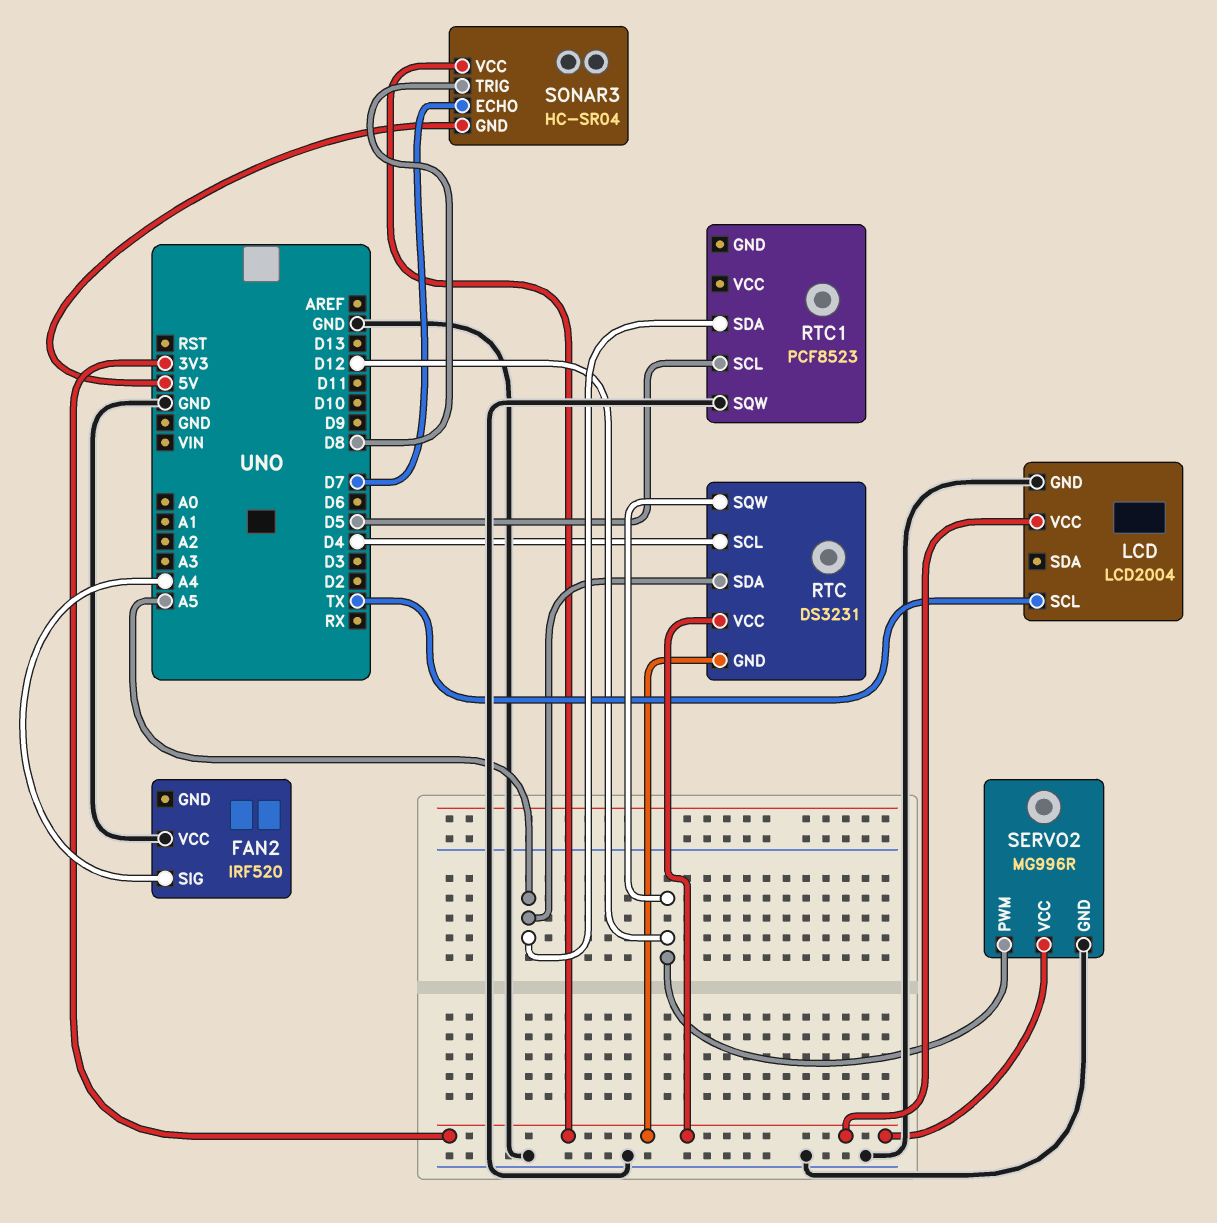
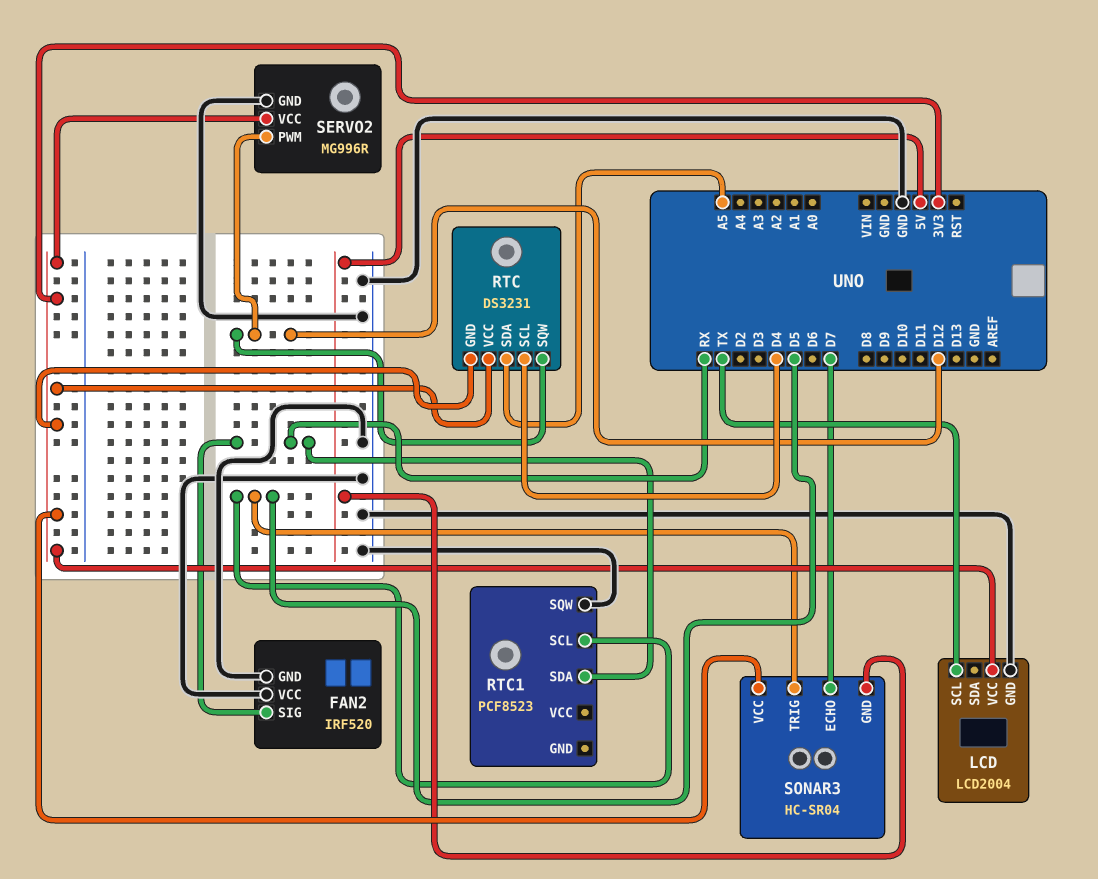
FAN2 pin GND: none -> GND
FAN2 pin SIG: A4 -> RX
RTC1 pin SDA: A5 -> RX
SONAR3 pin TRIG: D8 -> D5

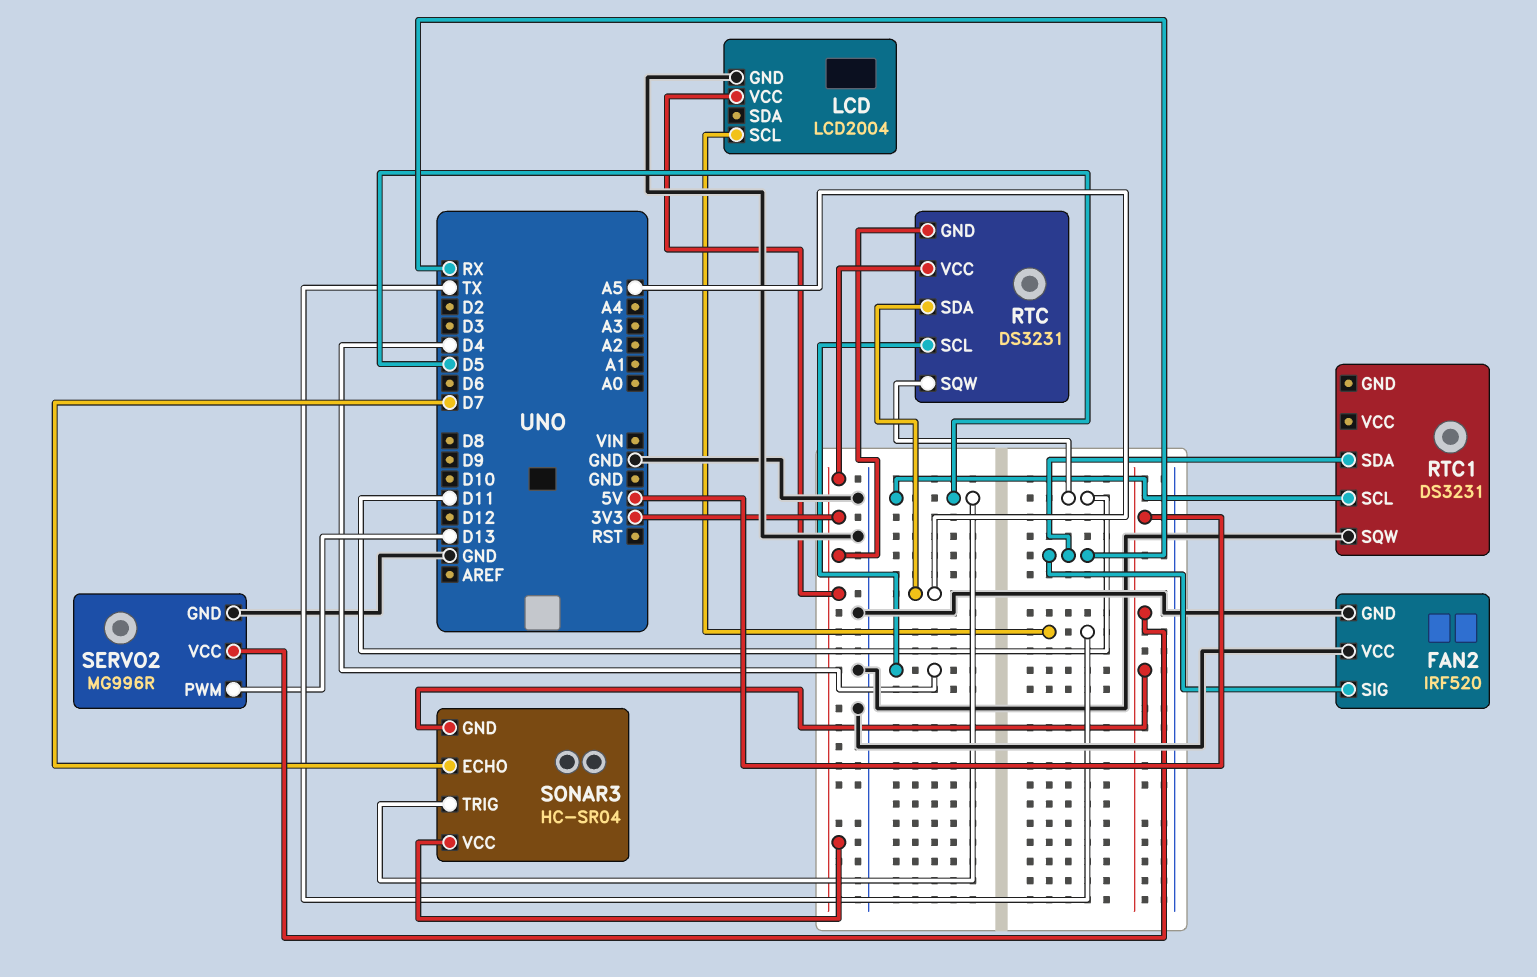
RTC pin SQW: D12 -> D11
RTC1: PCF8523 -> DS3231
SERVO2 pin PWM: D12 -> D13
SERVO2 pin VCC: 3V3 -> 5V

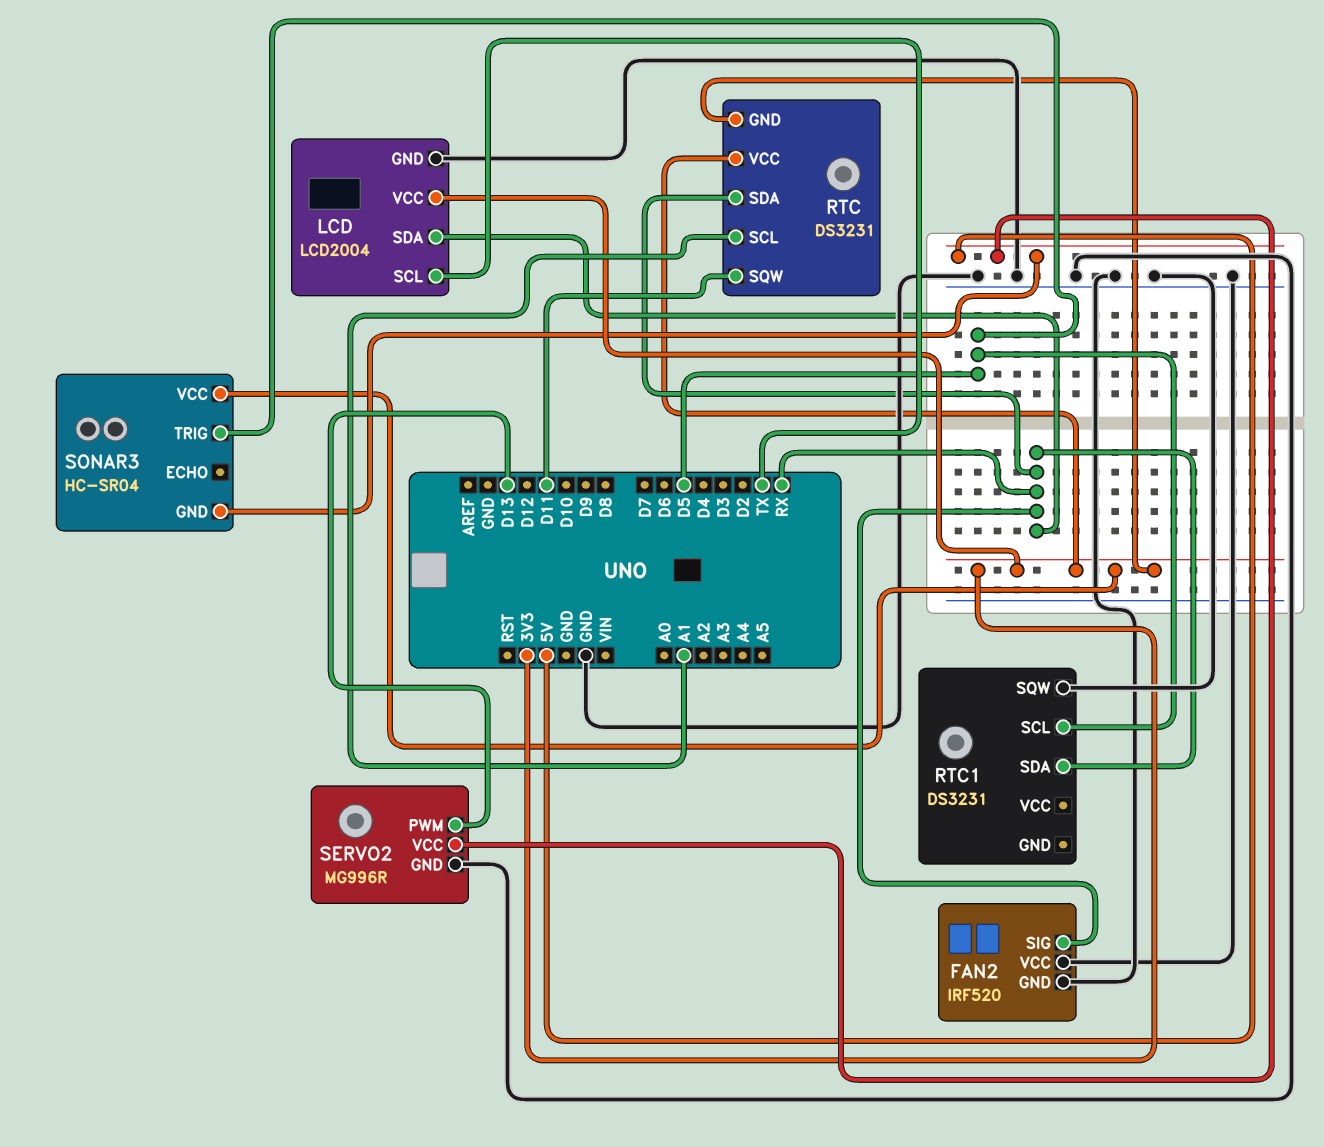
LCD pin SDA: none -> RX
RTC pin SCL: D4 -> A1
RTC pin SDA: A5 -> RX
SONAR3 pin ECHO: D7 -> none

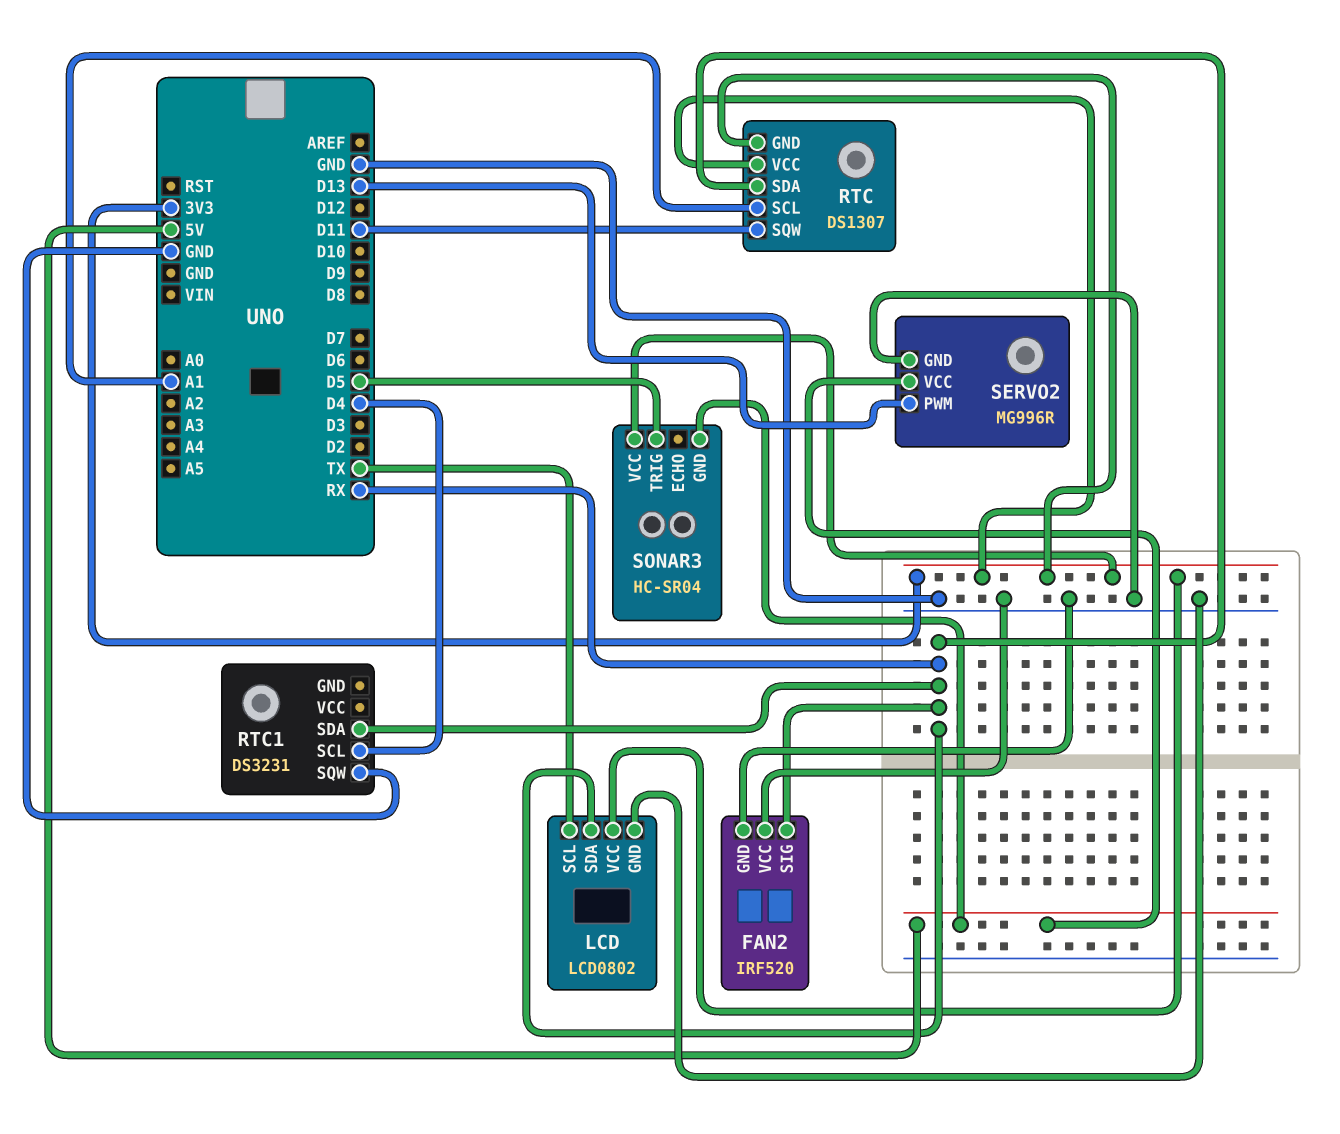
LCD: LCD2004 -> LCD0802
RTC: DS3231 -> DS1307
RTC1 pin SCL: D5 -> D4

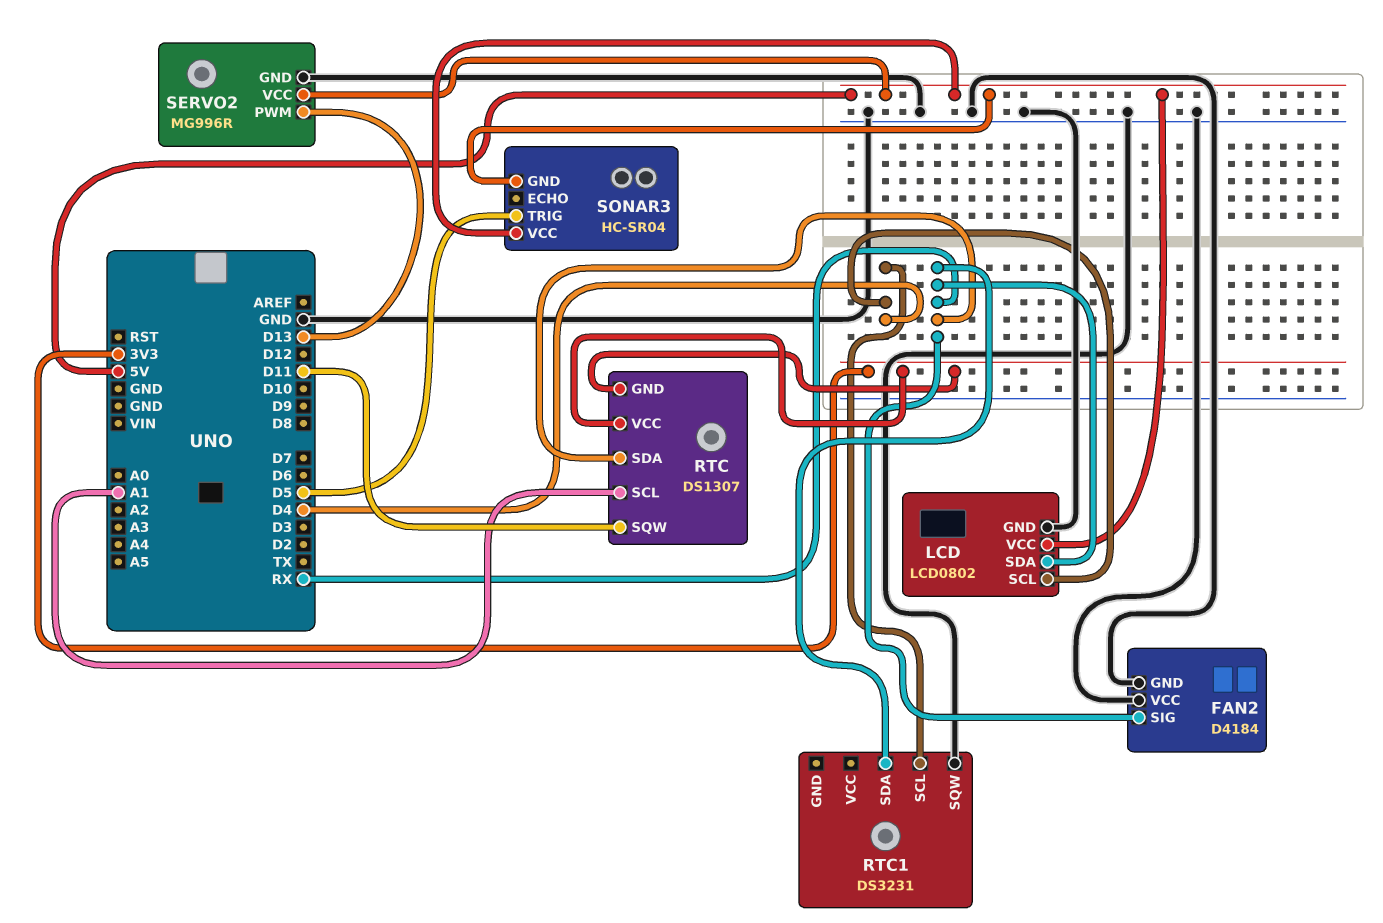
FAN2: IRF520 -> D4184
LCD pin SCL: TX -> D4
LCD pin VCC: 3V3 -> 5V
SONAR3 pin VCC: 3V3 -> 5V

